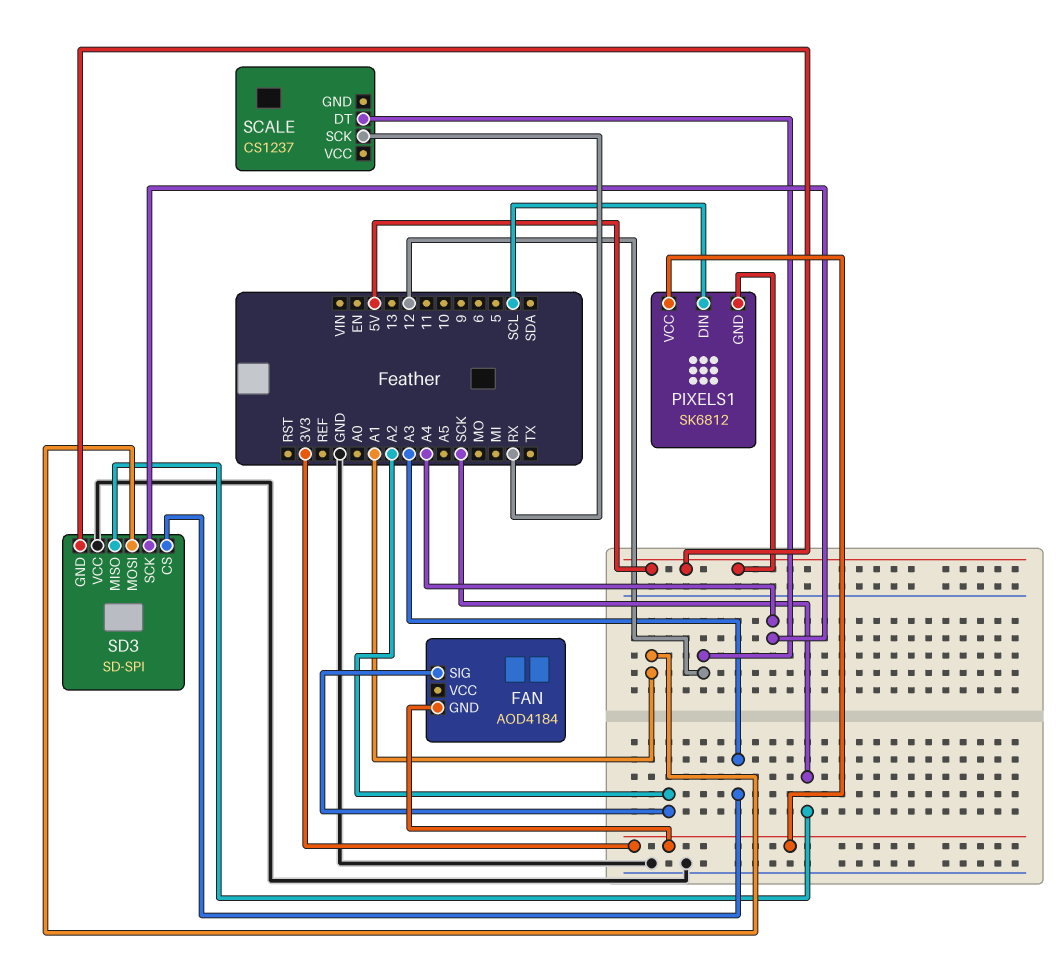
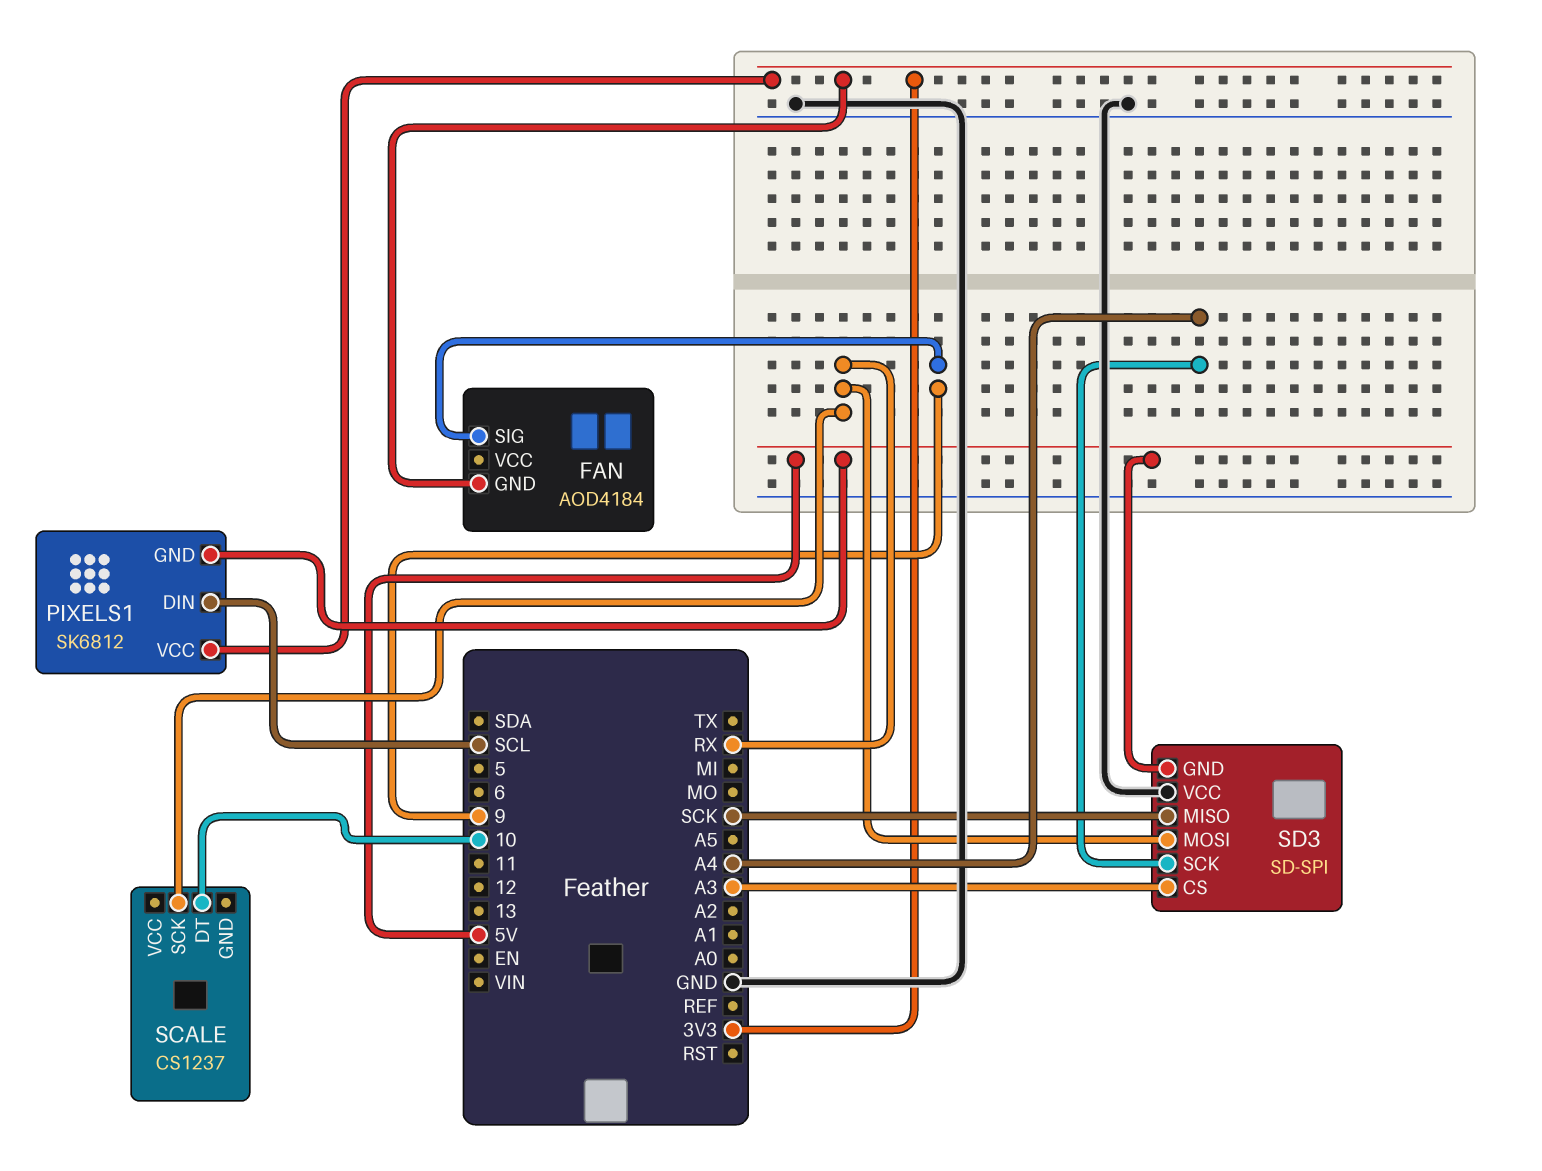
FAN pin SIG: A2 -> 9
SCALE pin DT: 12 -> 10
SD3 pin MOSI: A1 -> RX

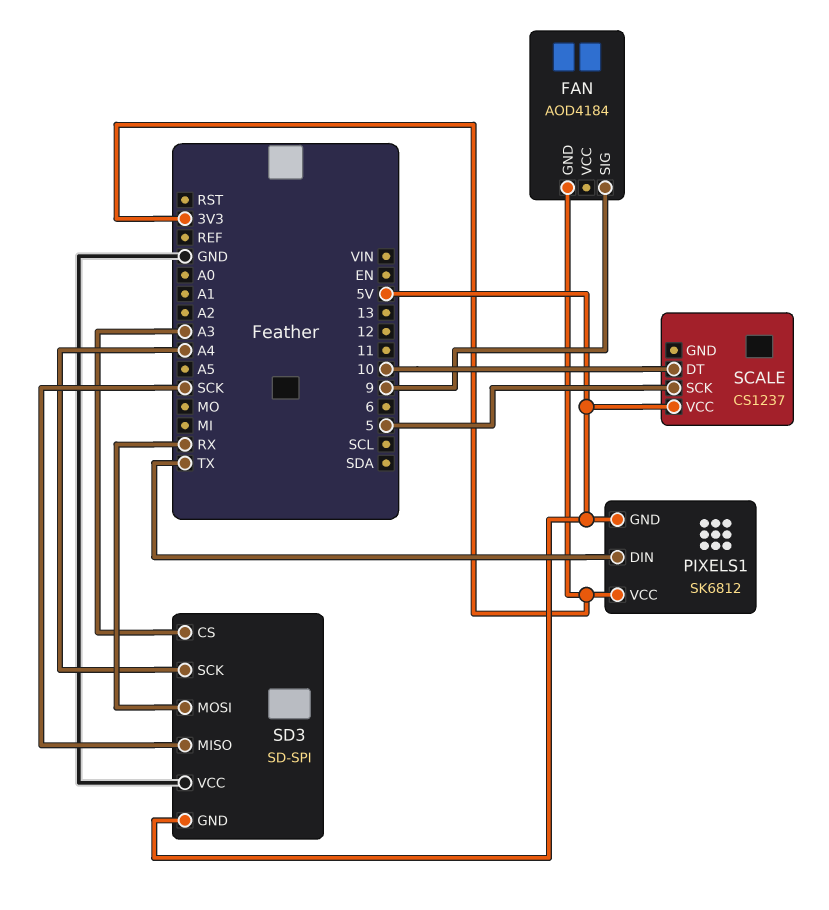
PIXELS1 pin DIN: SCL -> TX
SCALE pin SCK: RX -> 5
SCALE pin VCC: none -> 5V

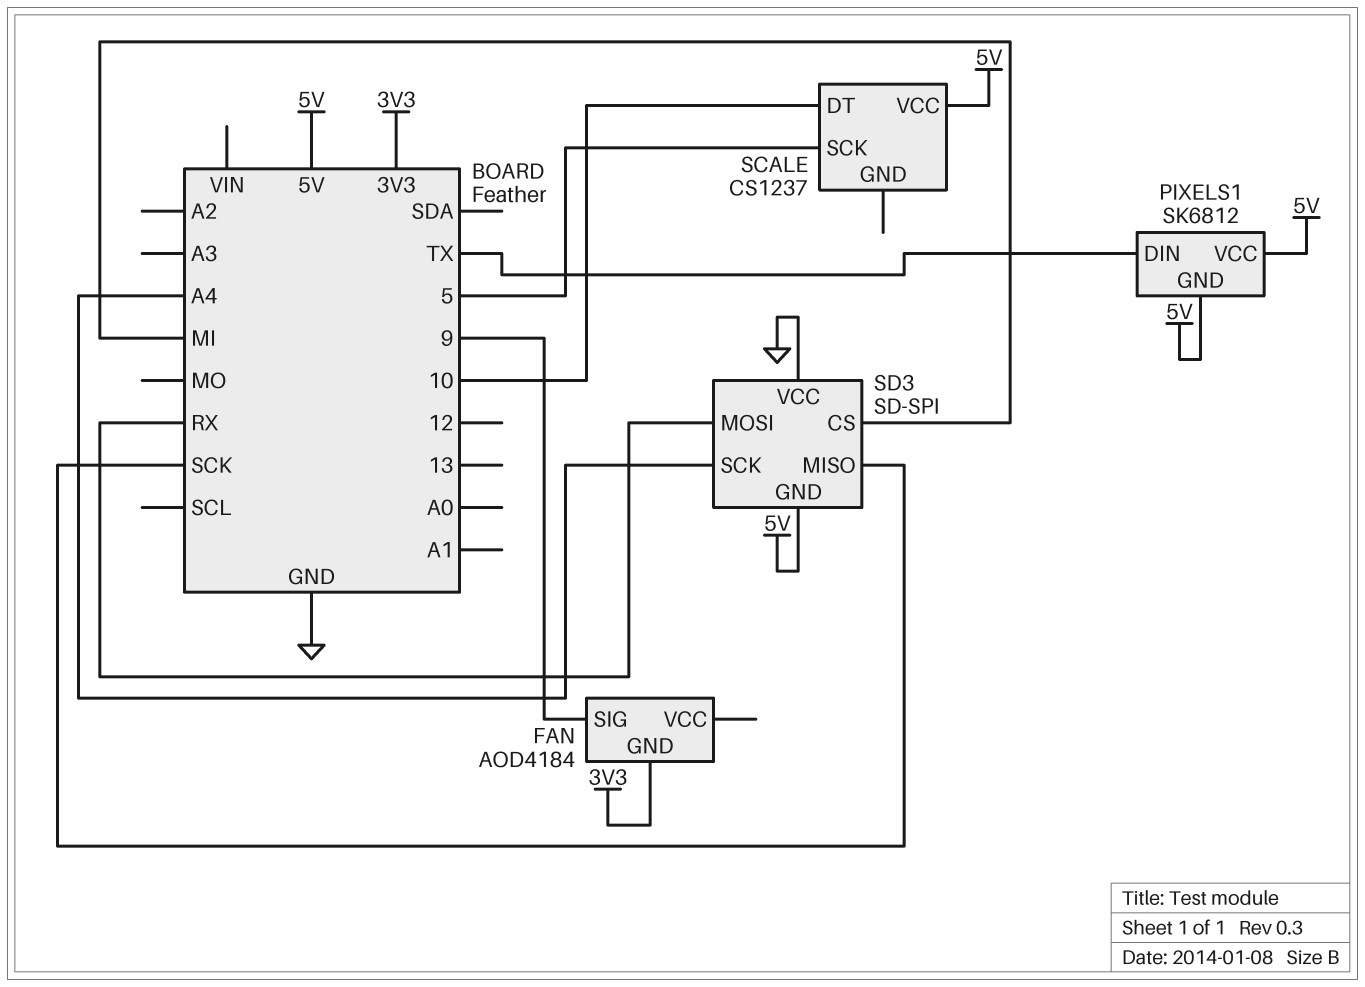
PIXELS1 pin VCC: 3V3 -> 5V
SD3 pin CS: A3 -> MI

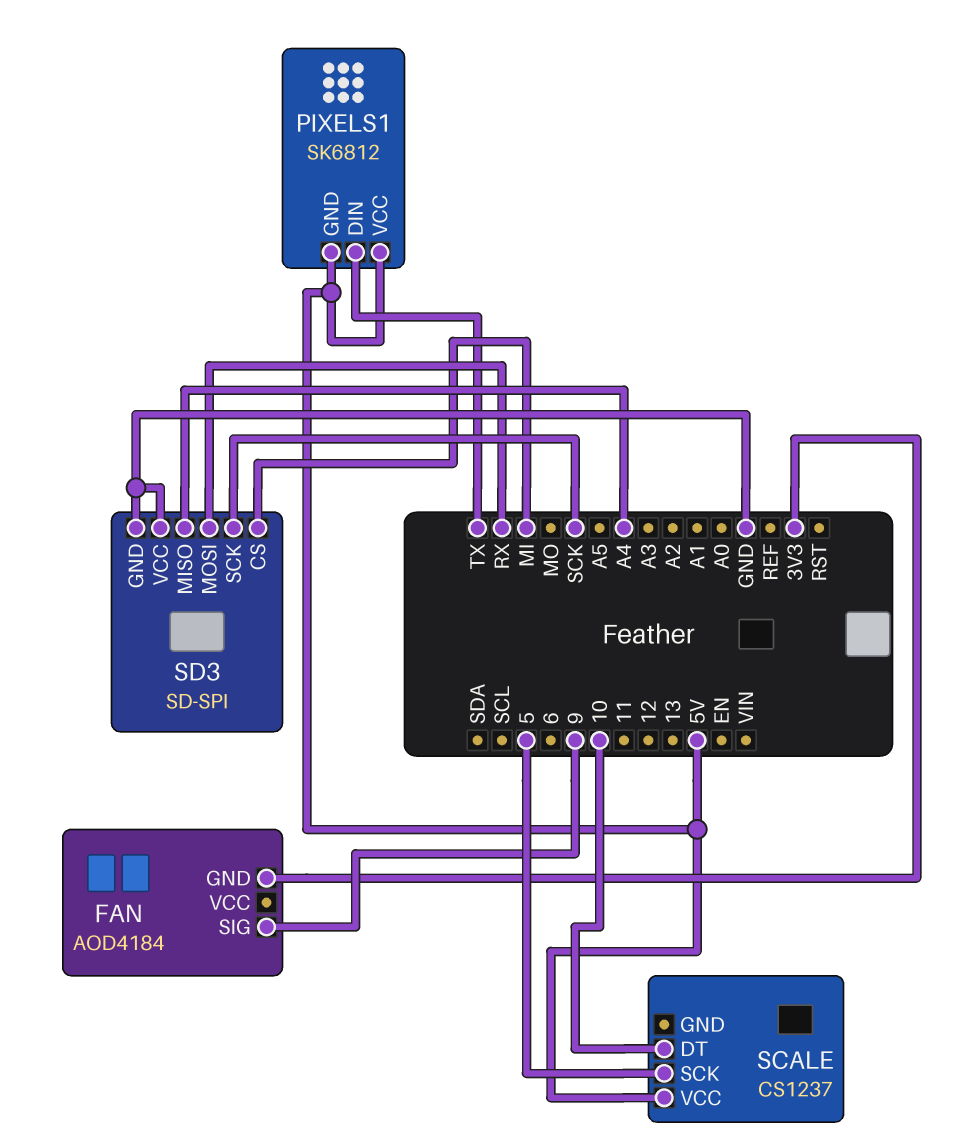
SD3 pin GND: 5V -> GND
SD3 pin MISO: SCK -> A4
SD3 pin SCK: A4 -> SCK

